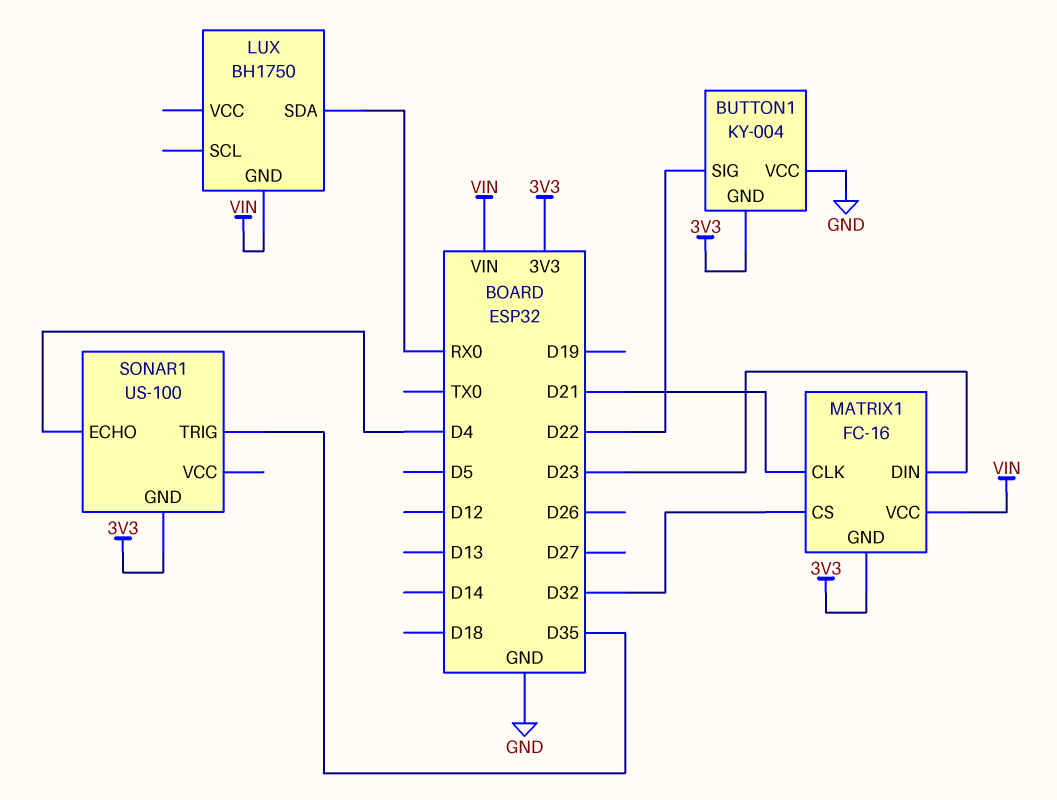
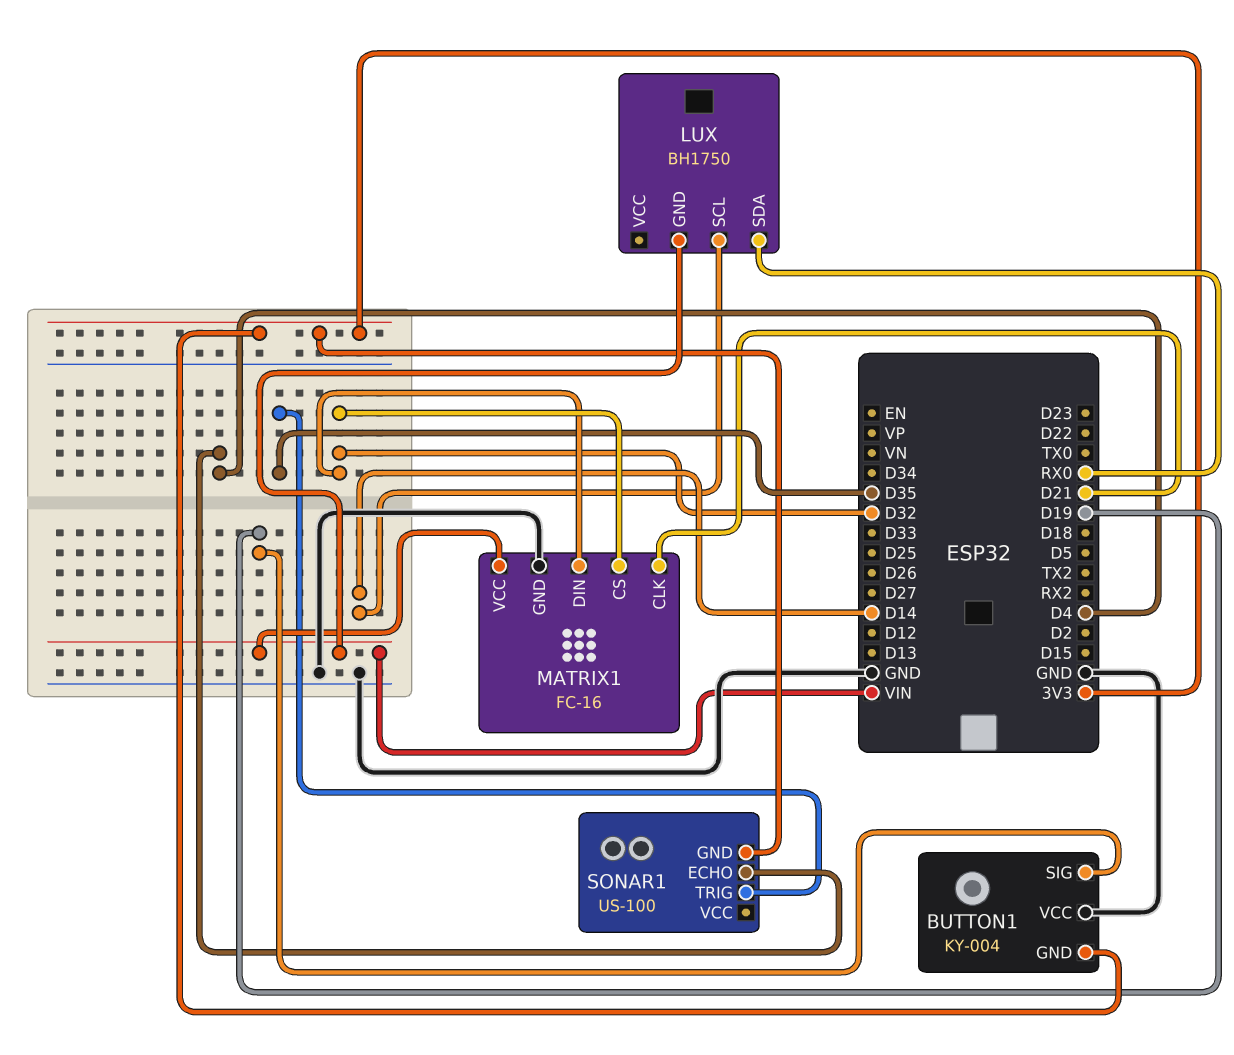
BUTTON1 pin SIG: D22 -> D19
LUX pin SCL: none -> D14
MATRIX1 pin DIN: D23 -> D32
MATRIX1 pin GND: 3V3 -> GND

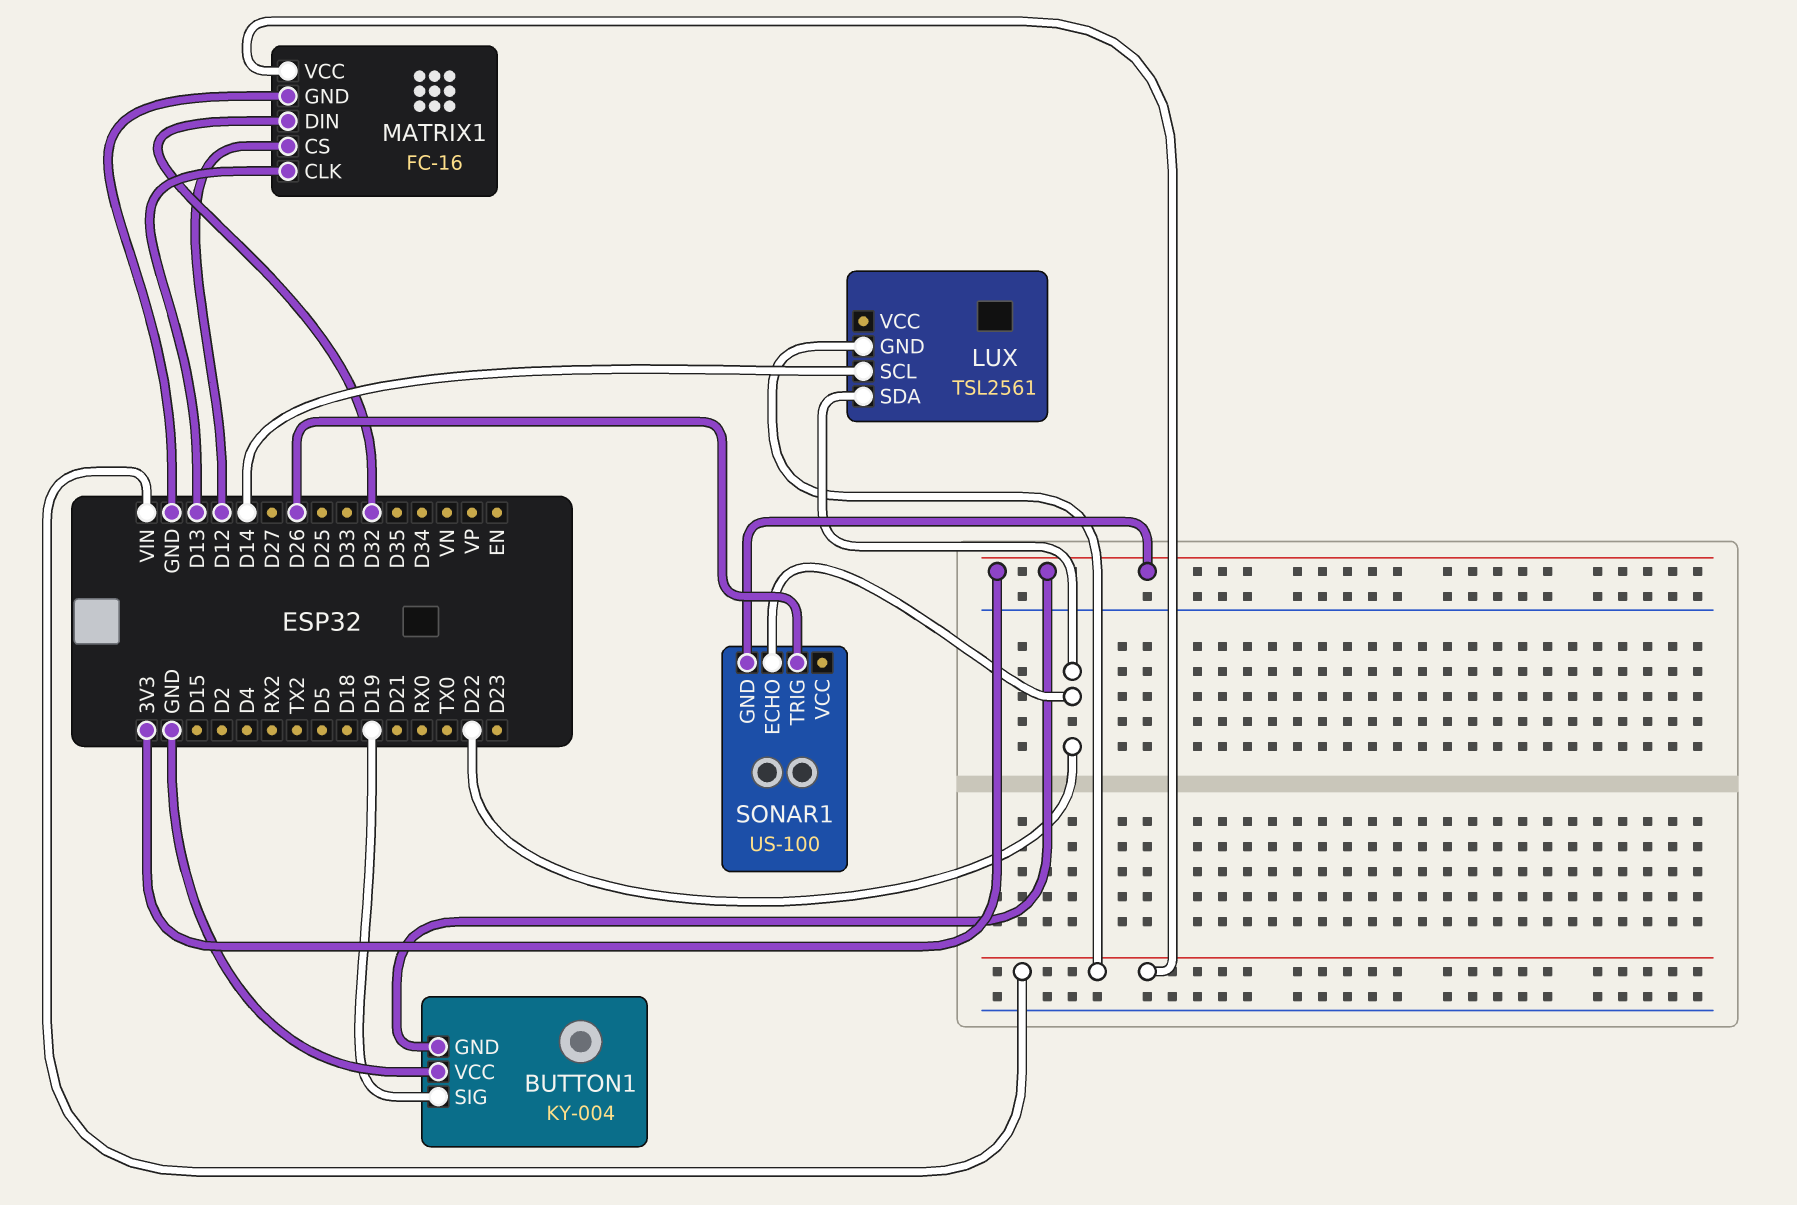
LUX: BH1750 -> TSL2561
LUX pin SDA: RX0 -> D22
MATRIX1 pin CLK: D21 -> D13
MATRIX1 pin CS: D32 -> D12
SONAR1 pin ECHO: D4 -> D22
SONAR1 pin TRIG: D35 -> D26

